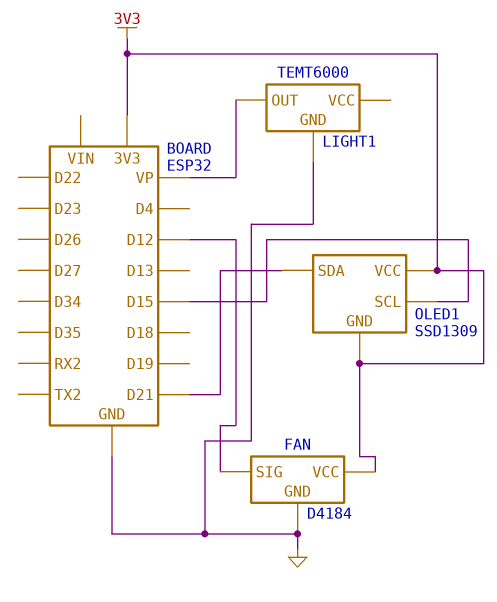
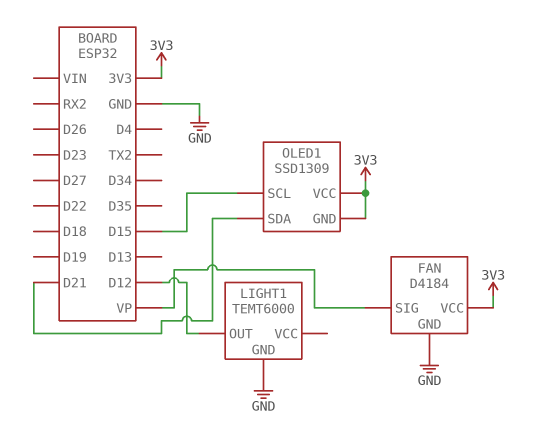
FAN pin SIG: D12 -> VP
LIGHT1 pin OUT: VP -> D12

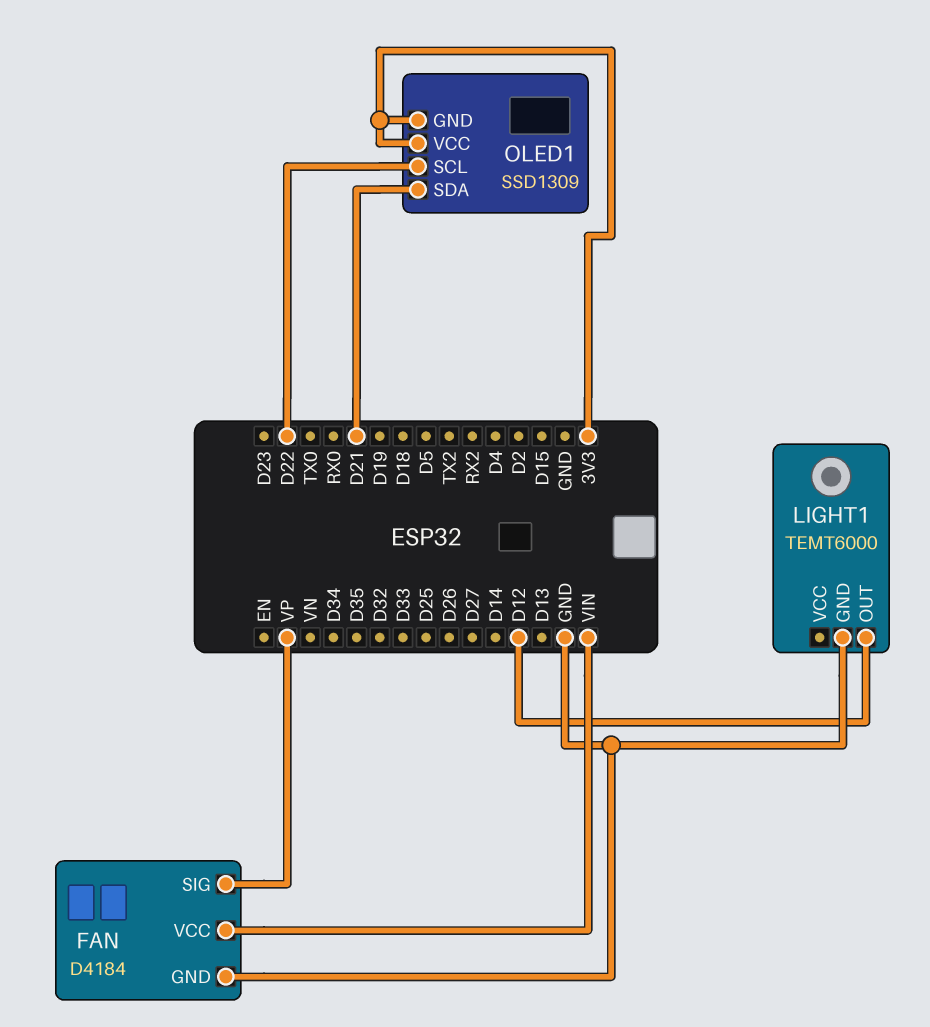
FAN pin VCC: 3V3 -> VIN
OLED1 pin SCL: D15 -> D22

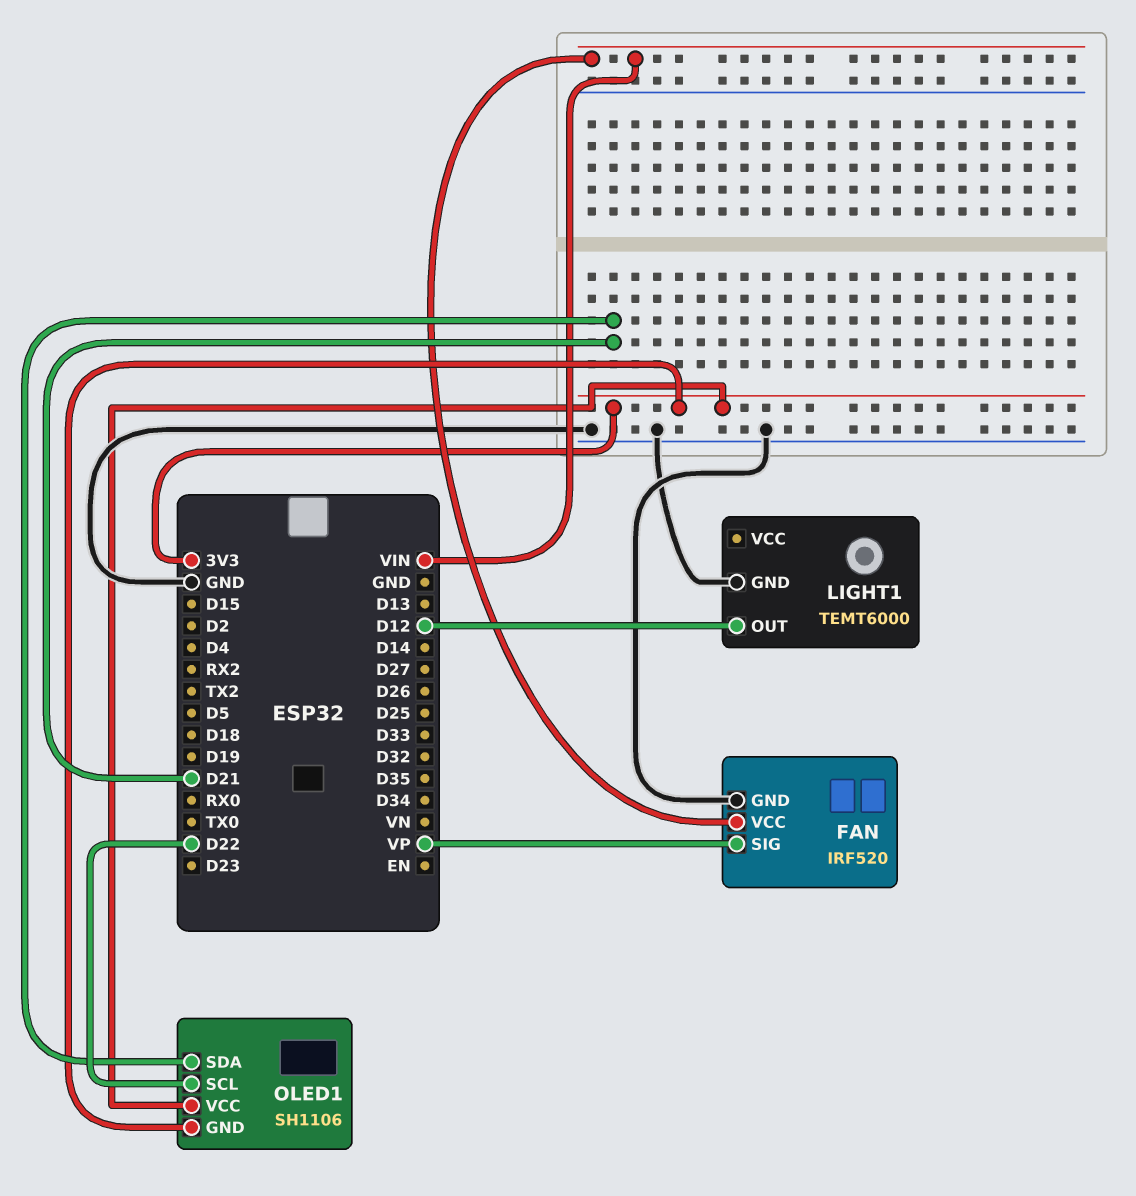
FAN: D4184 -> IRF520
OLED1: SSD1309 -> SH1106

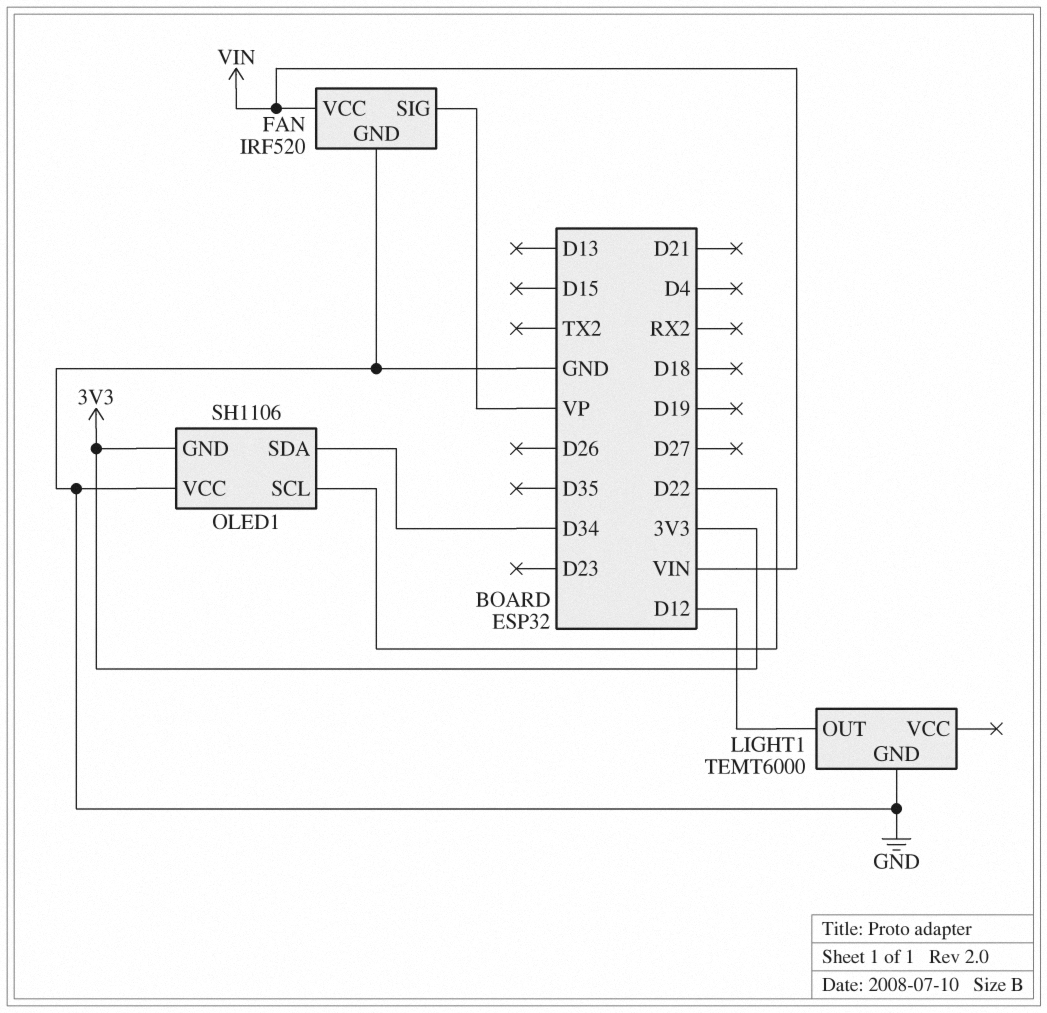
OLED1 pin SDA: D21 -> D34
OLED1 pin VCC: 3V3 -> GND

